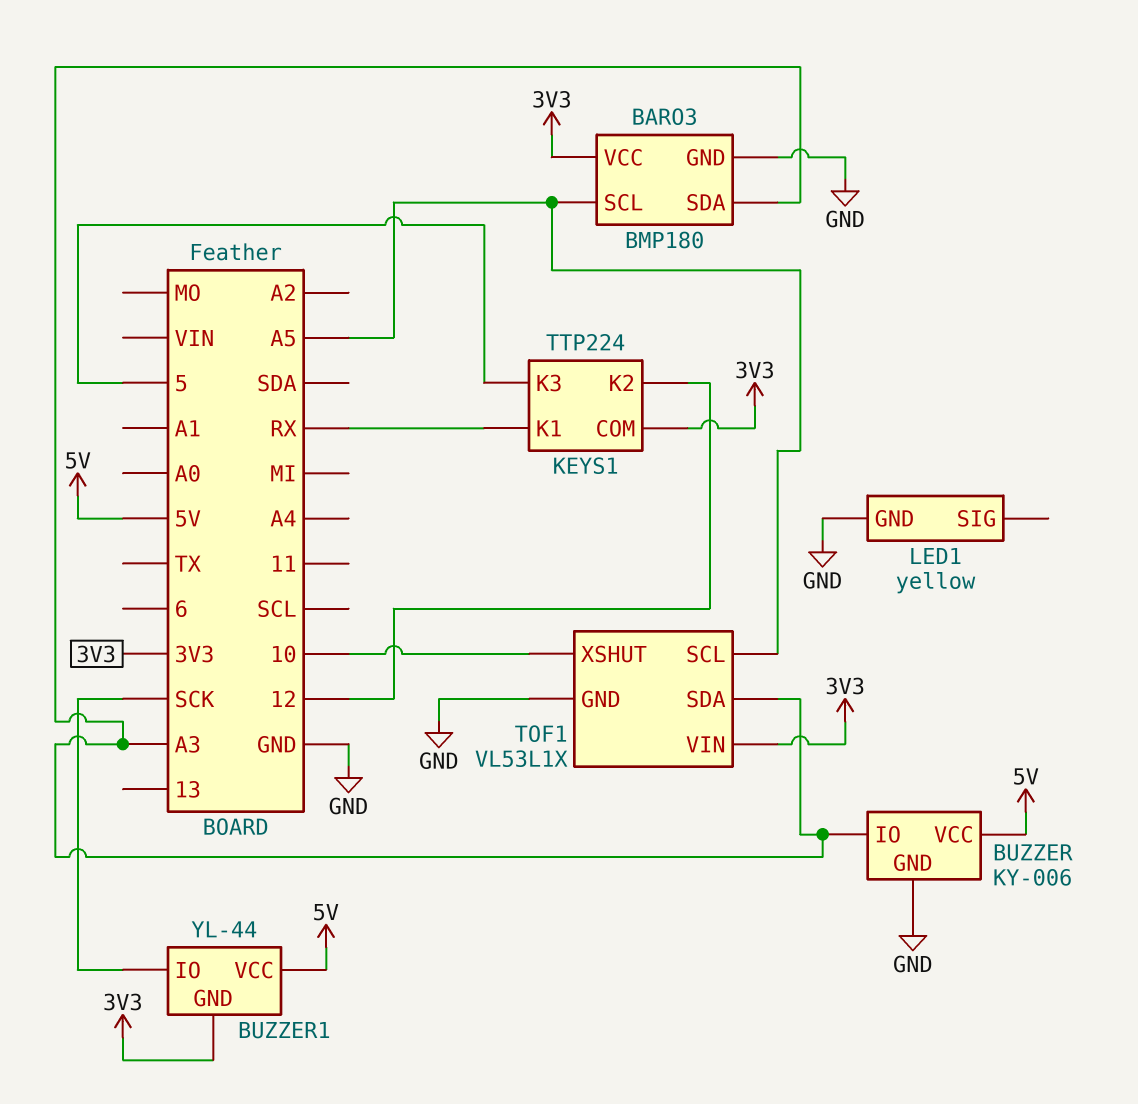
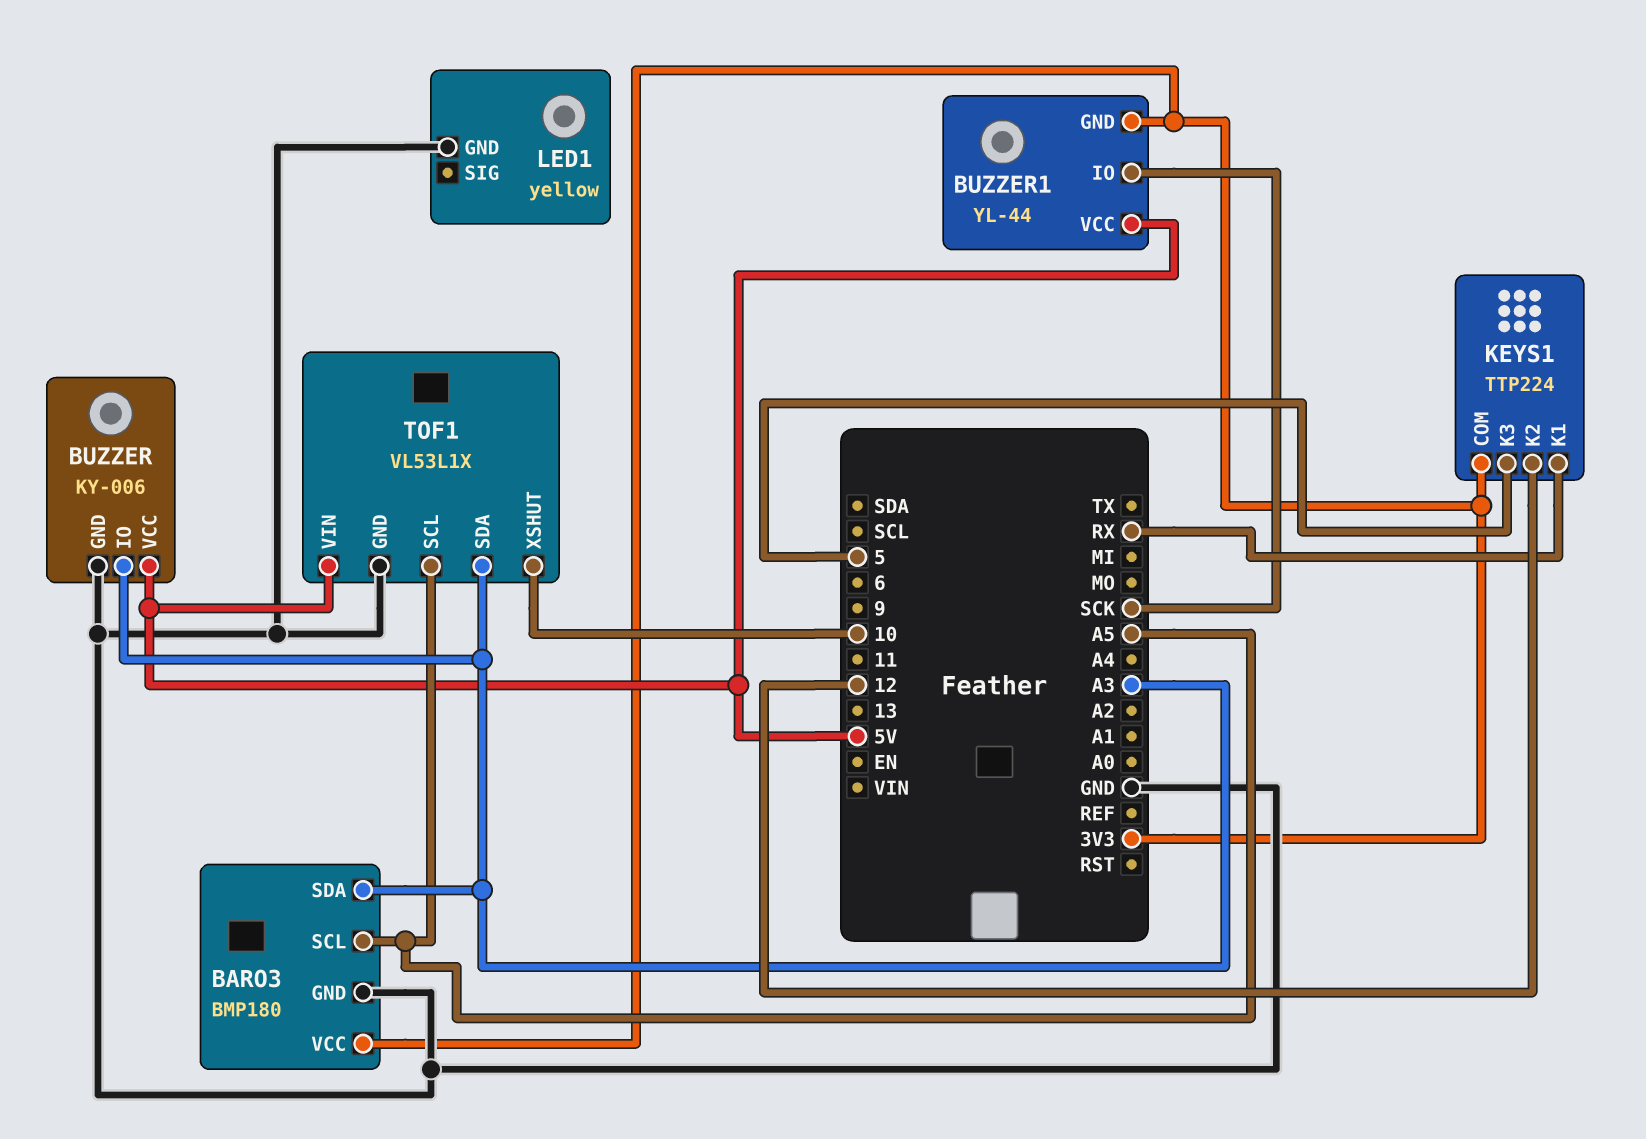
TOF1 pin VIN: 3V3 -> 5V

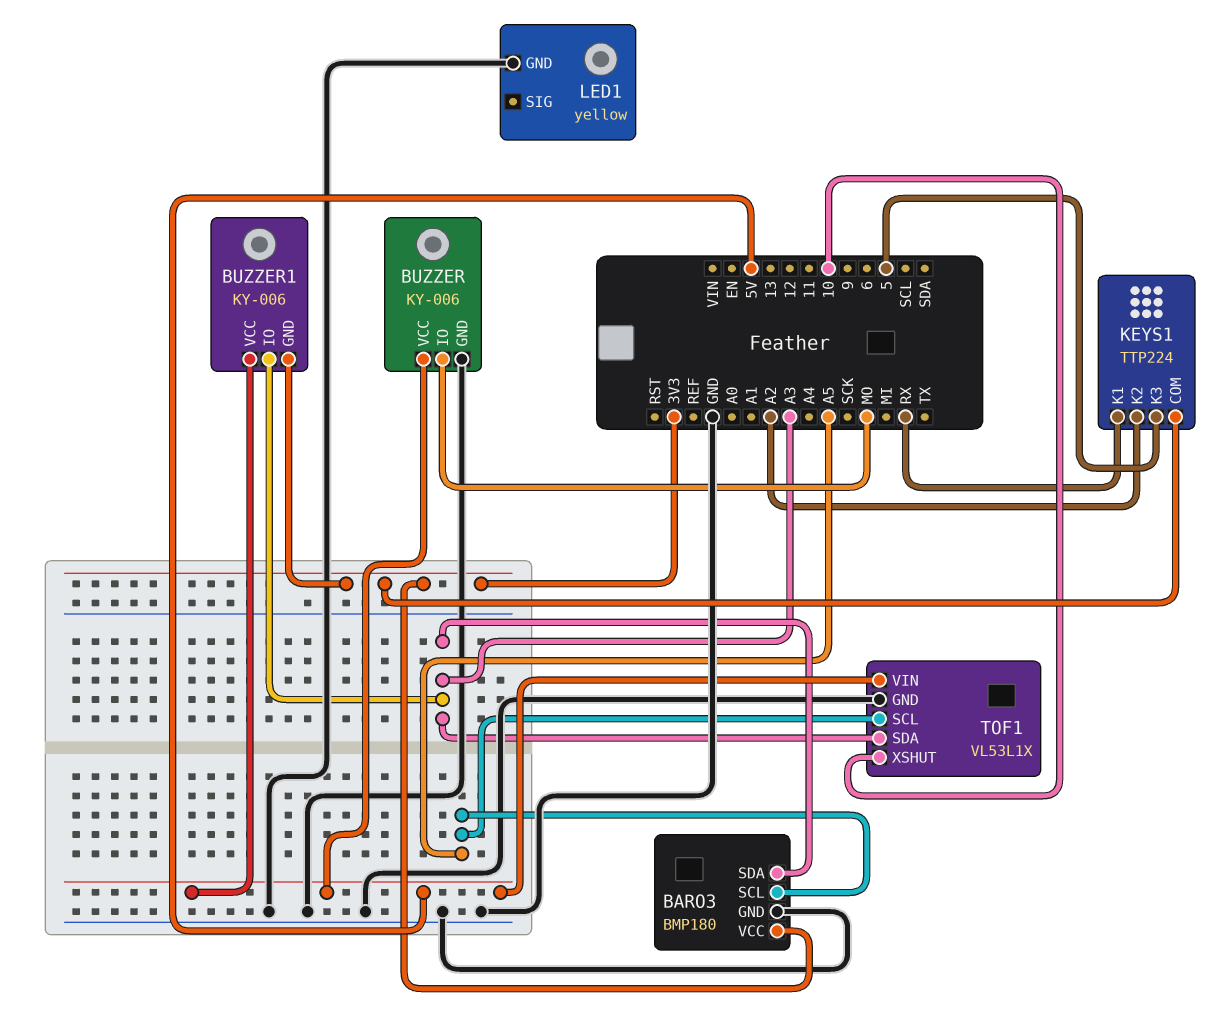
BUZZER pin IO: A3 -> MO
BUZZER1: YL-44 -> KY-006
BUZZER1 pin IO: SCK -> A3
KEYS1 pin K2: 12 -> A2

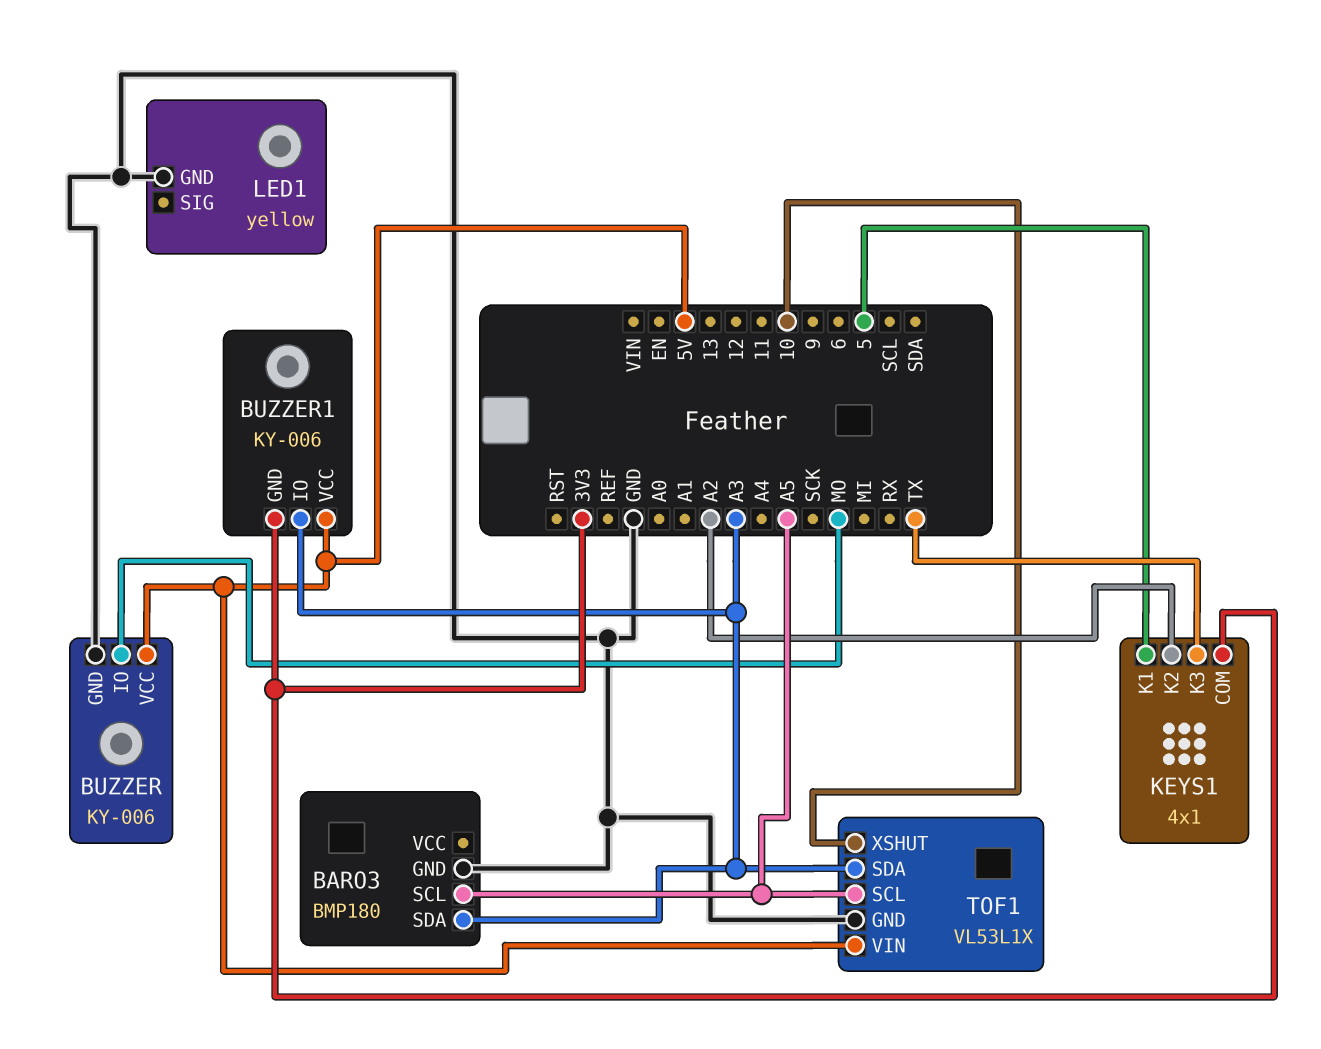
BARO3 pin VCC: 3V3 -> none
KEYS1: TTP224 -> 4x1
KEYS1 pin K1: RX -> 5
KEYS1 pin K3: 5 -> TX

